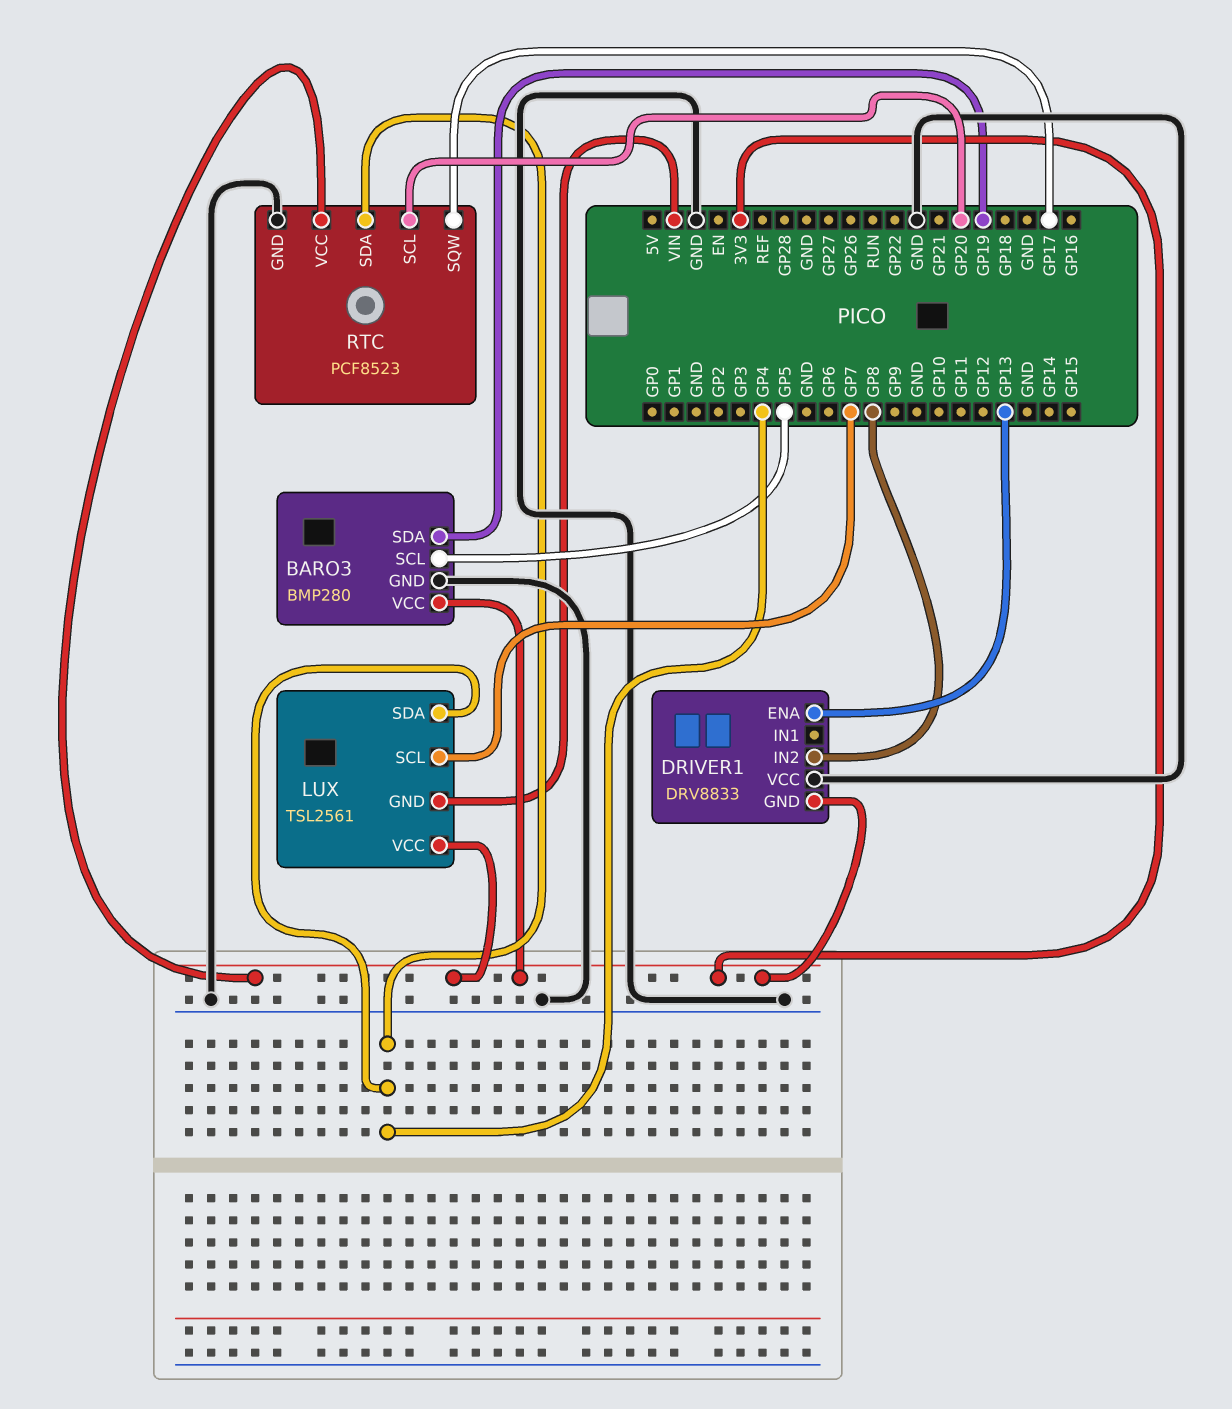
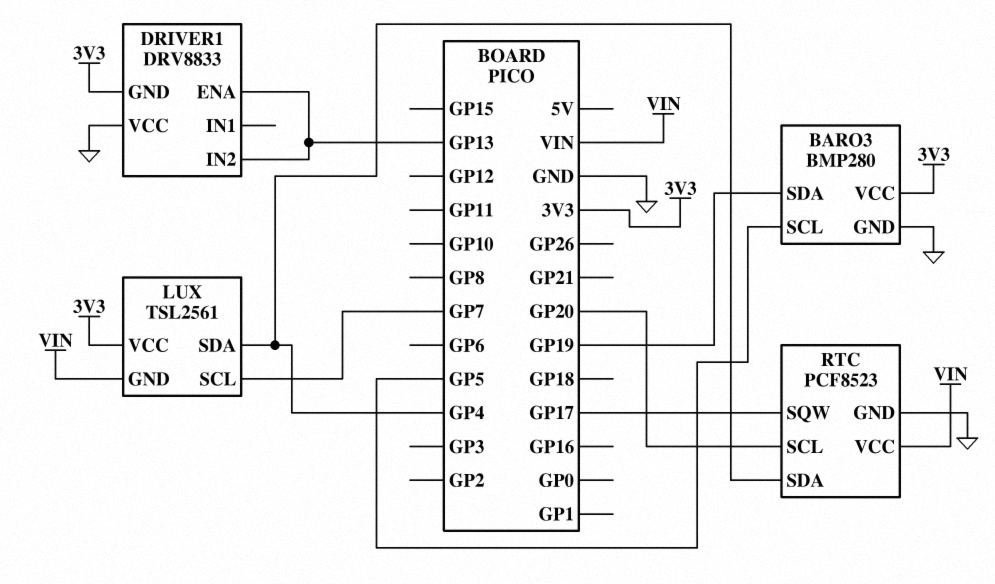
DRIVER1 pin IN2: GP8 -> GP13
RTC pin VCC: 3V3 -> VIN

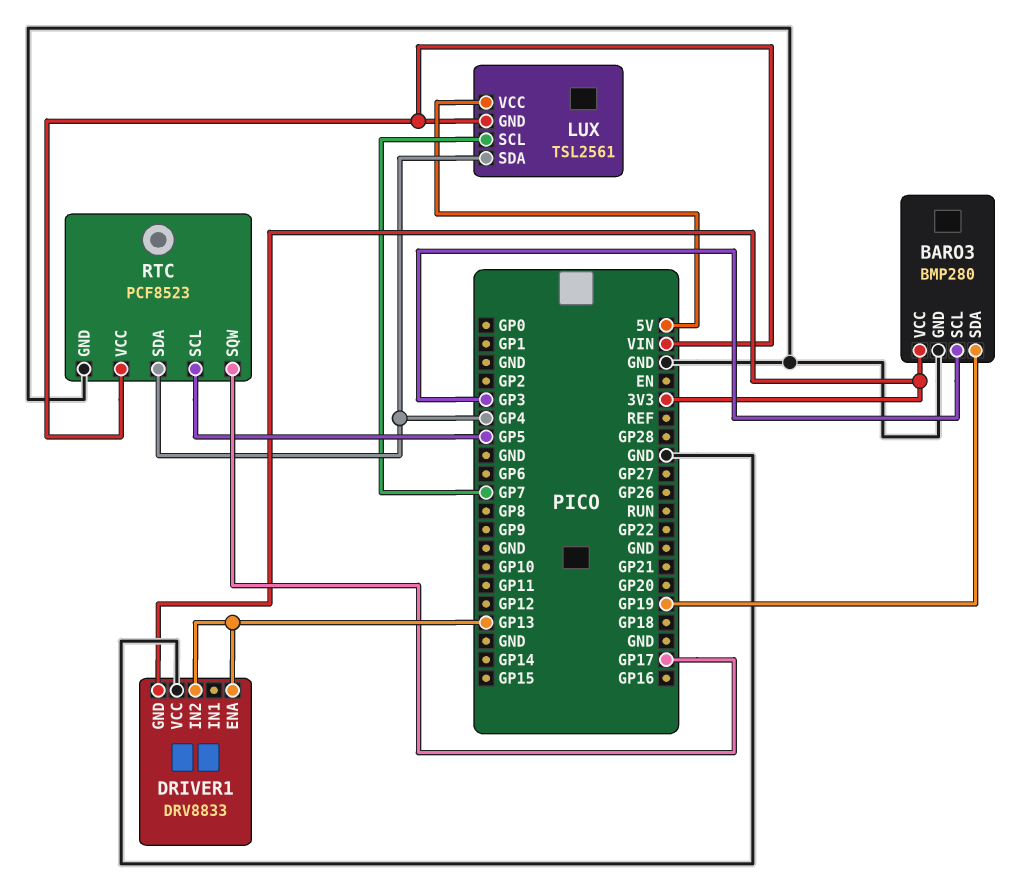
BARO3 pin SCL: GP5 -> GP3
LUX pin VCC: 3V3 -> 5V
RTC pin SCL: GP20 -> GP5

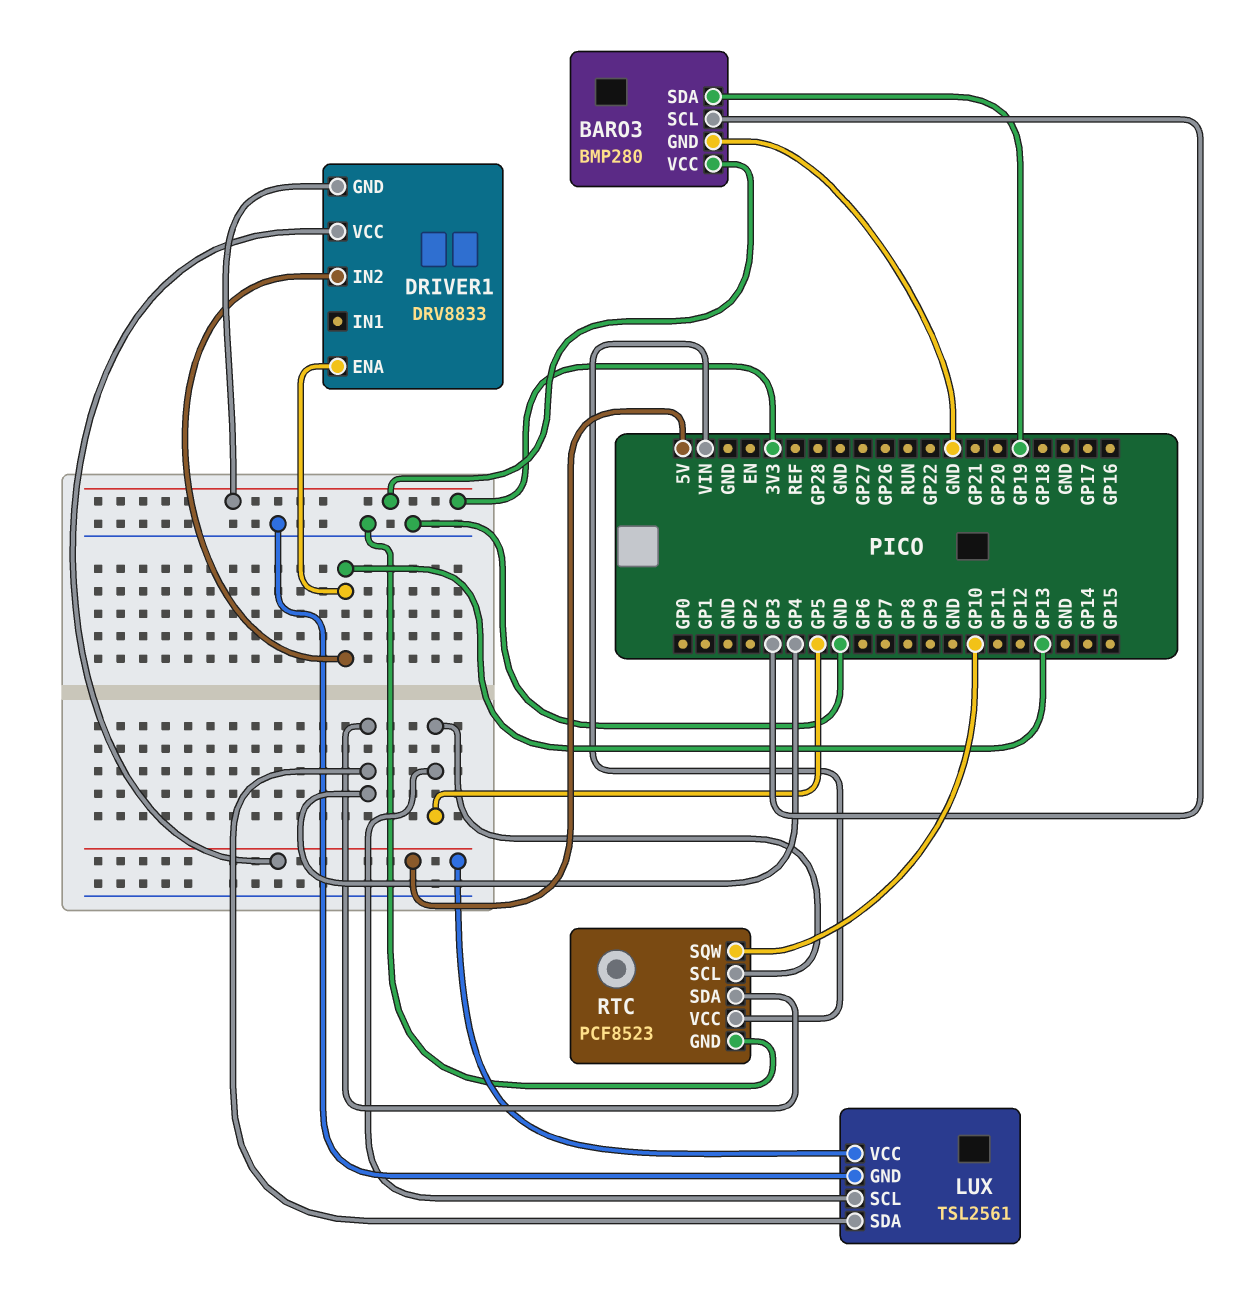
DRIVER1 pin VCC: GND -> 5V
LUX pin GND: VIN -> GND
LUX pin SCL: GP7 -> GP5
RTC pin SQW: GP17 -> GP10

